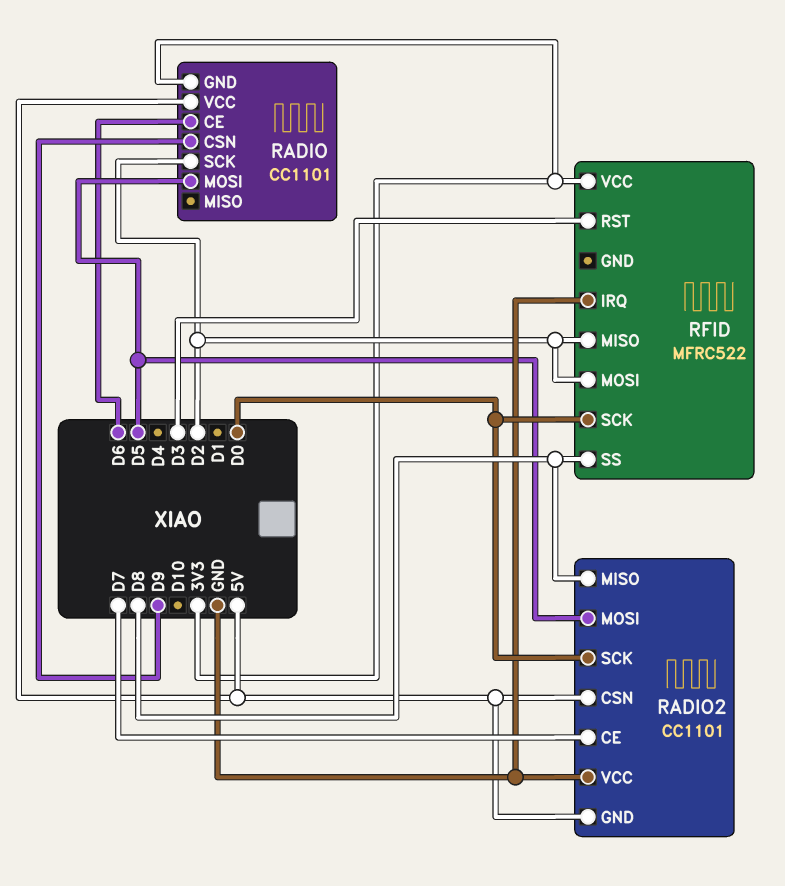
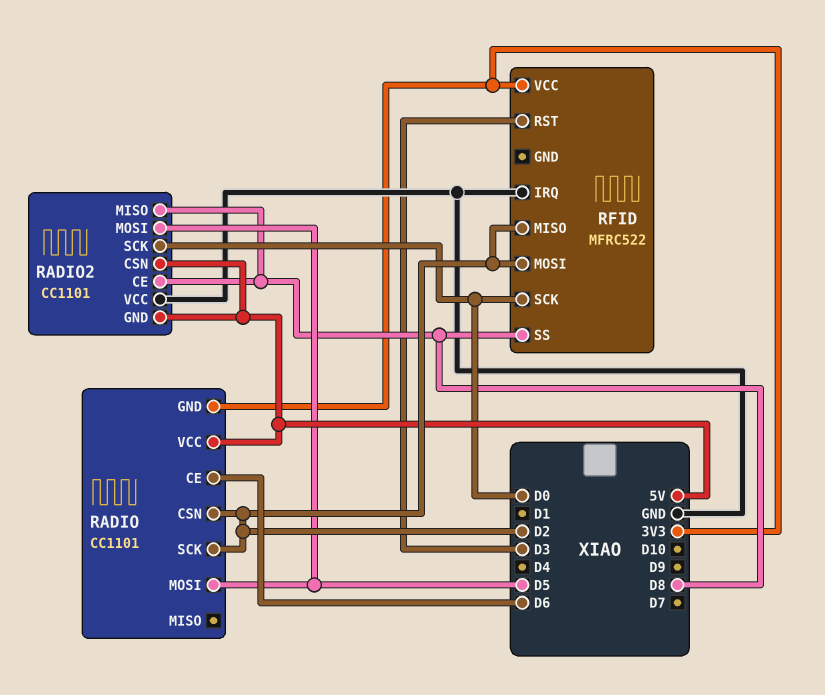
RADIO pin CSN: D9 -> D2
RADIO2 pin CE: D7 -> D8

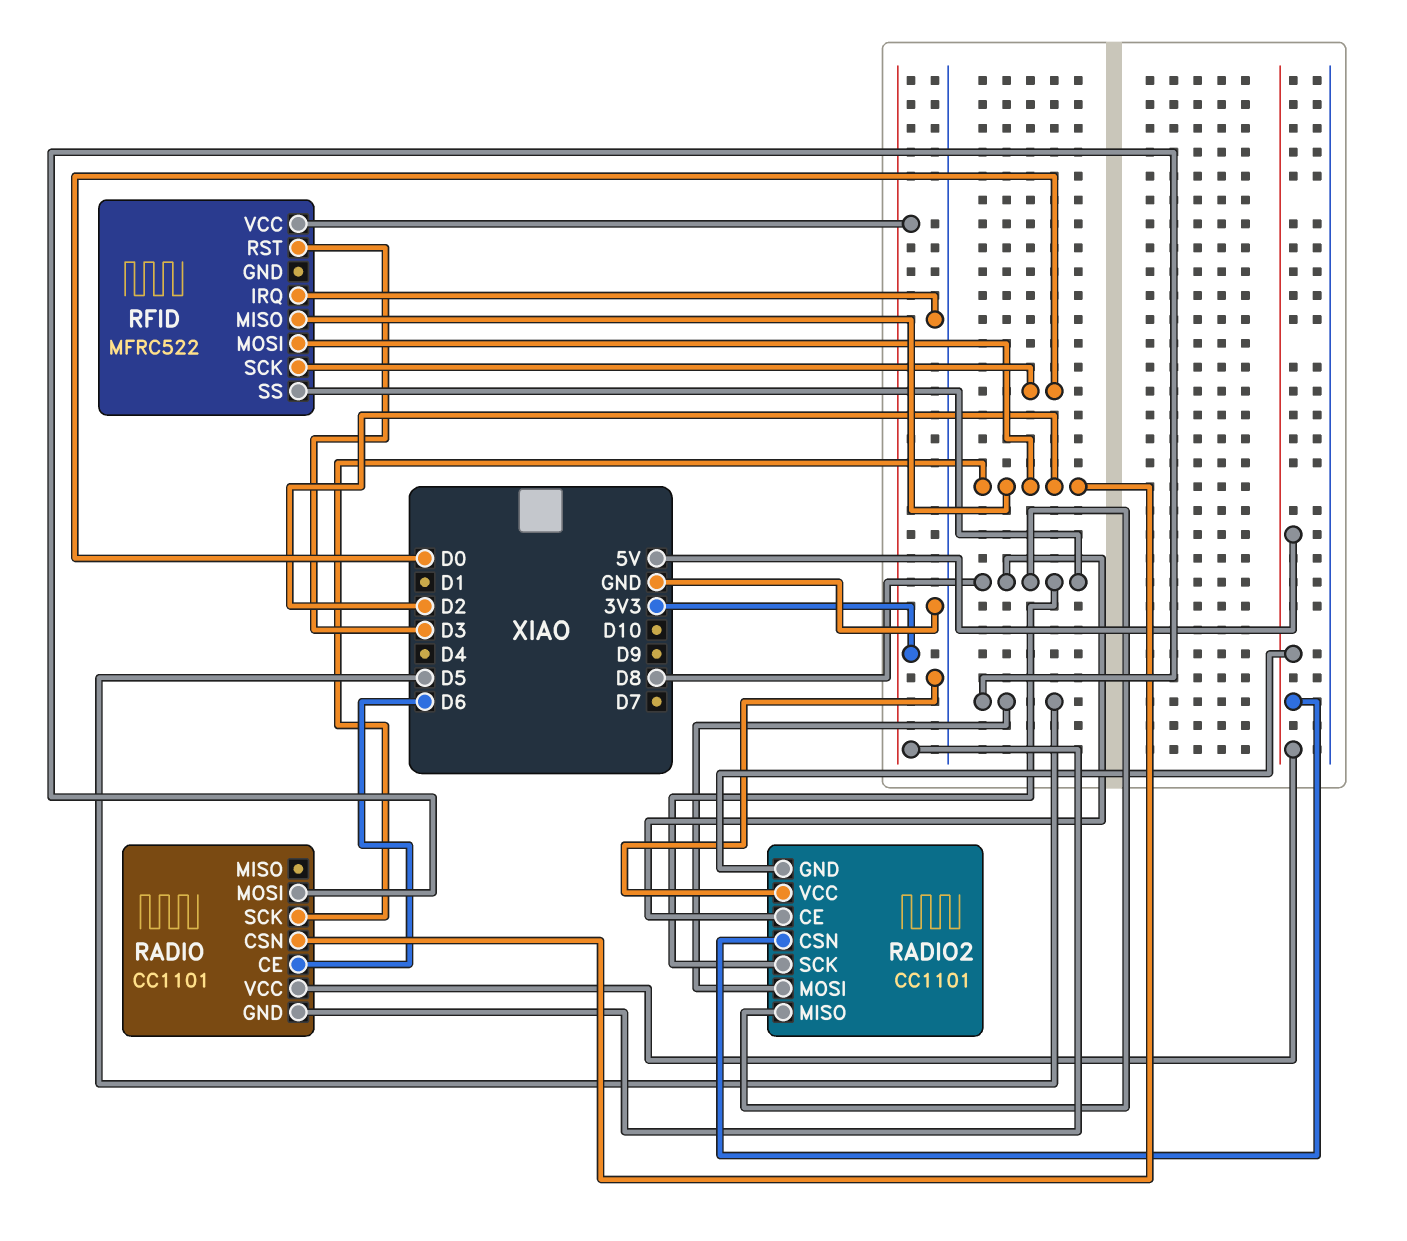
RADIO2 pin SCK: D0 -> D8

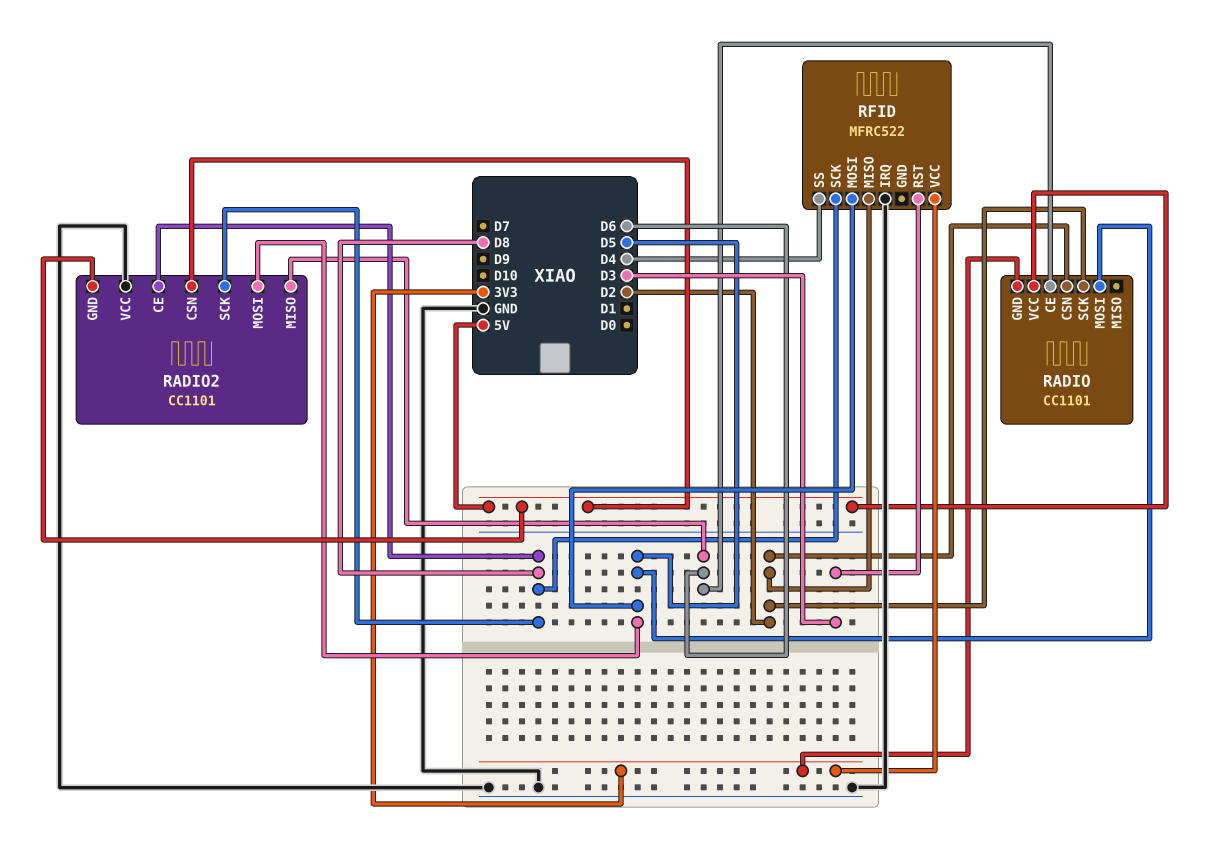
RADIO2 pin MISO: D8 -> D6
RFID pin MOSI: D2 -> D5
RFID pin SCK: D0 -> D8
RFID pin SS: D8 -> D4

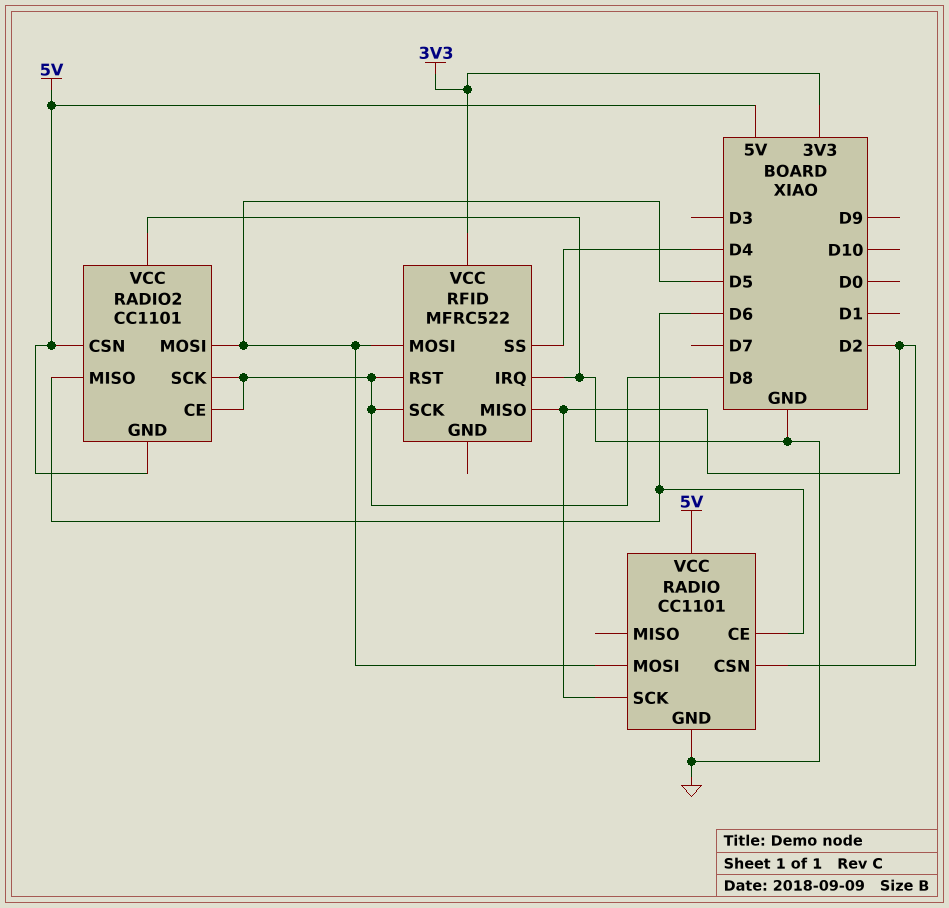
RADIO pin GND: 3V3 -> GND
RFID pin RST: D3 -> D8

